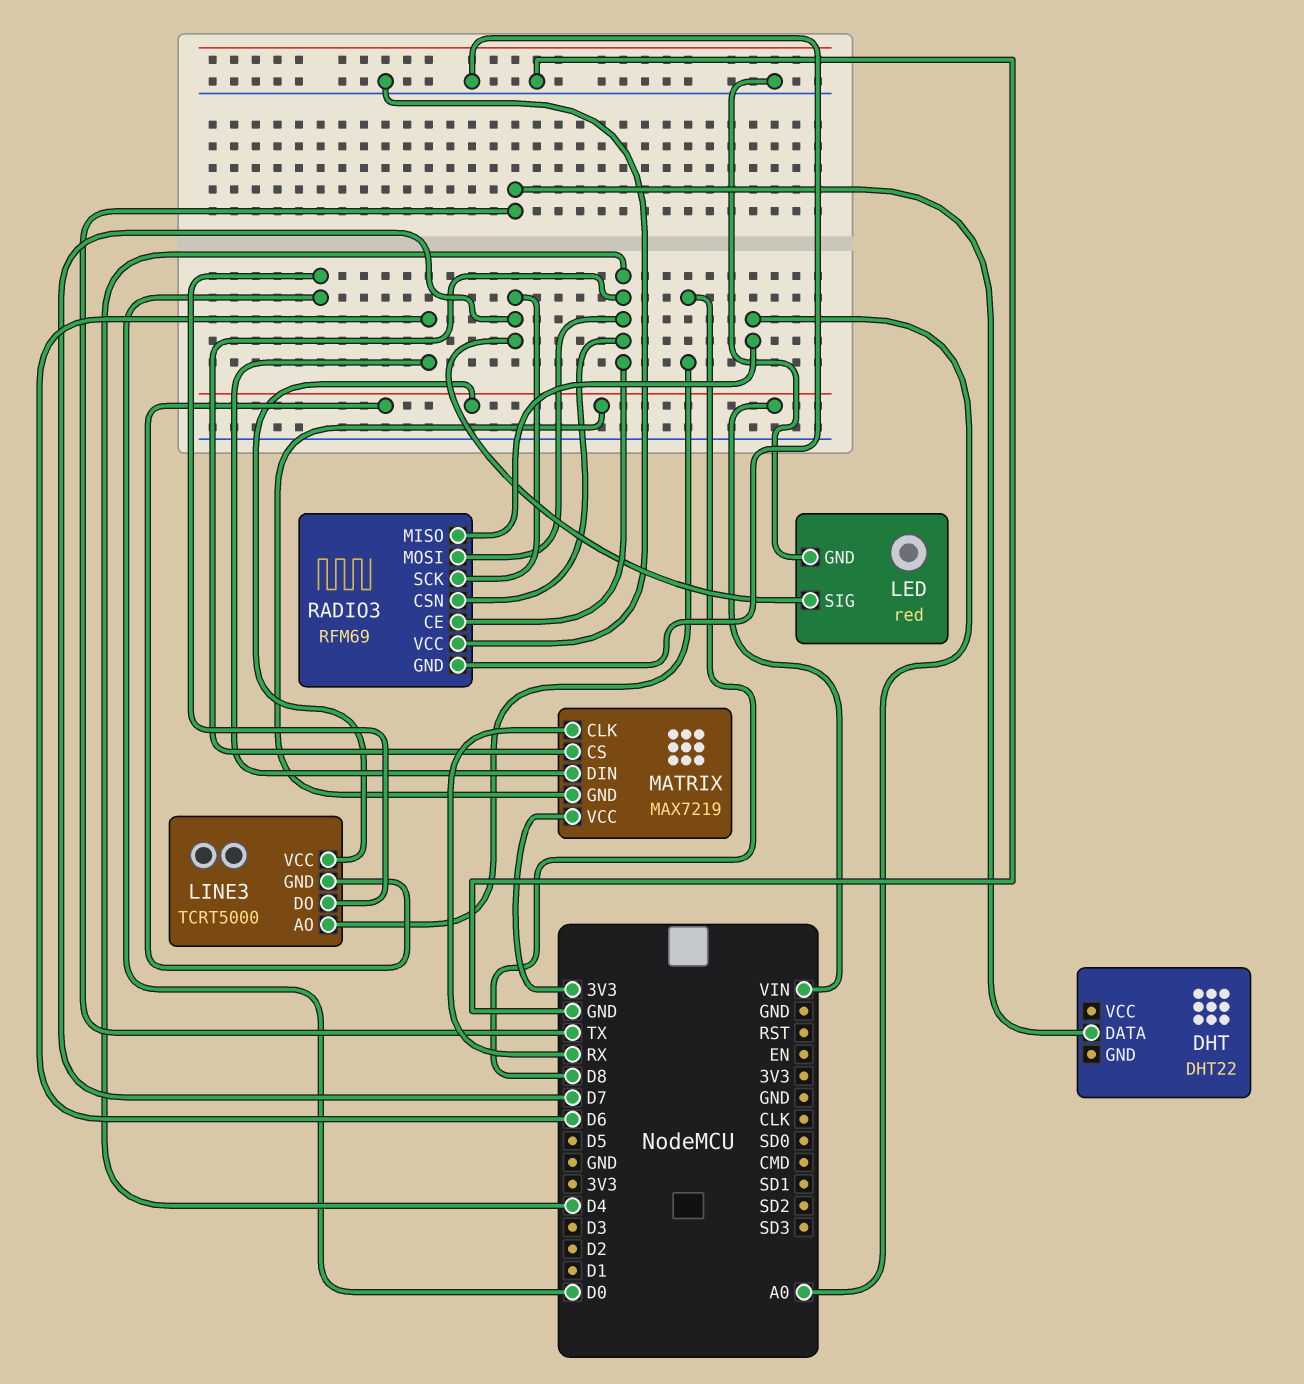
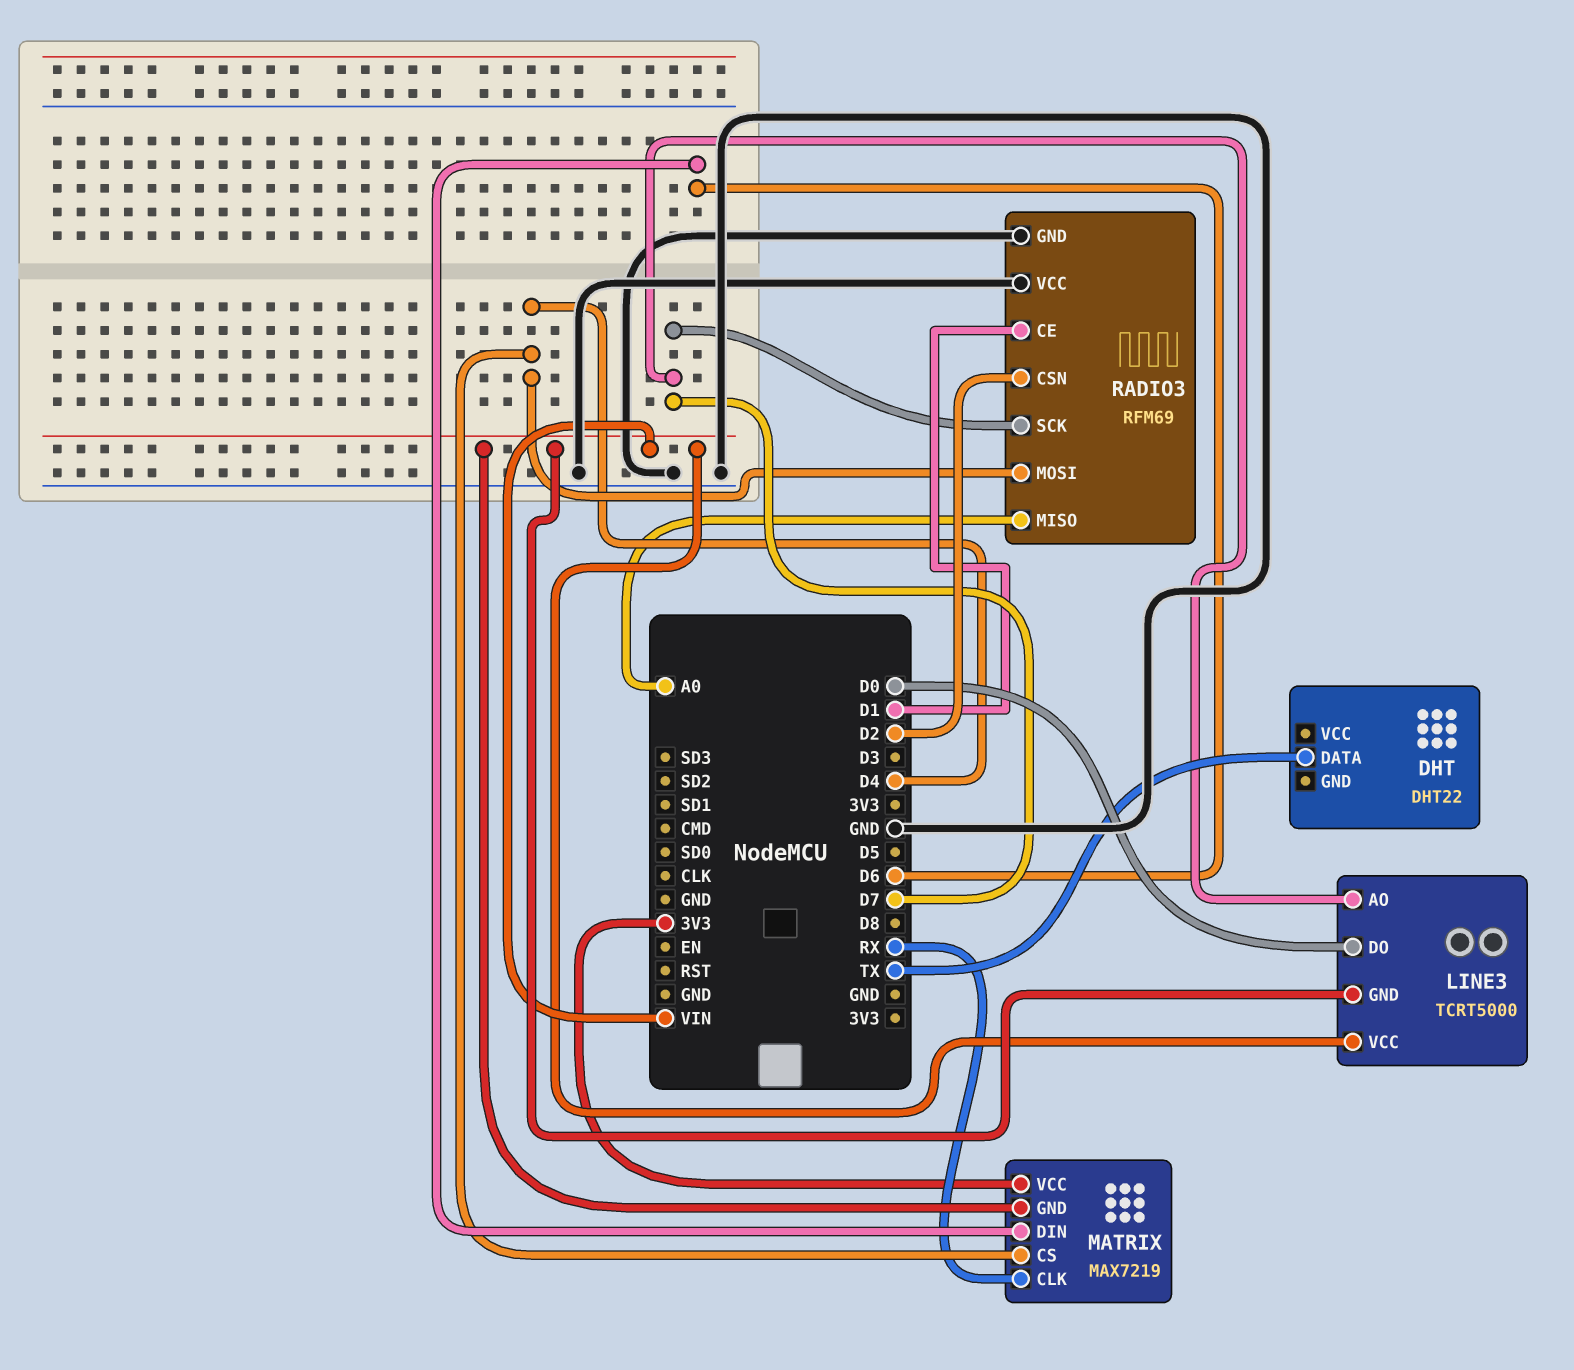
LED: red -> none
LED pin GND: GND -> none
LED pin SIG: D7 -> none
LINE3 pin AO: D8 -> D7
RADIO3 pin CE: D4 -> D1
RADIO3 pin CSN: D4 -> D2

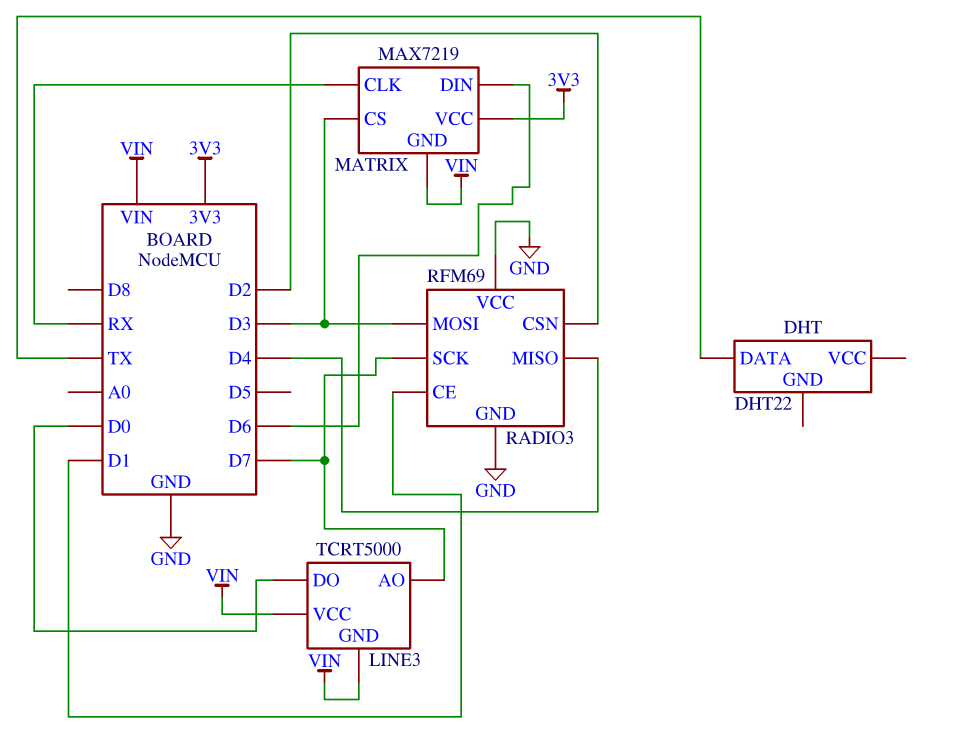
MATRIX pin CS: D4 -> D3
RADIO3 pin MISO: A0 -> D4
RADIO3 pin MOSI: D4 -> D3

